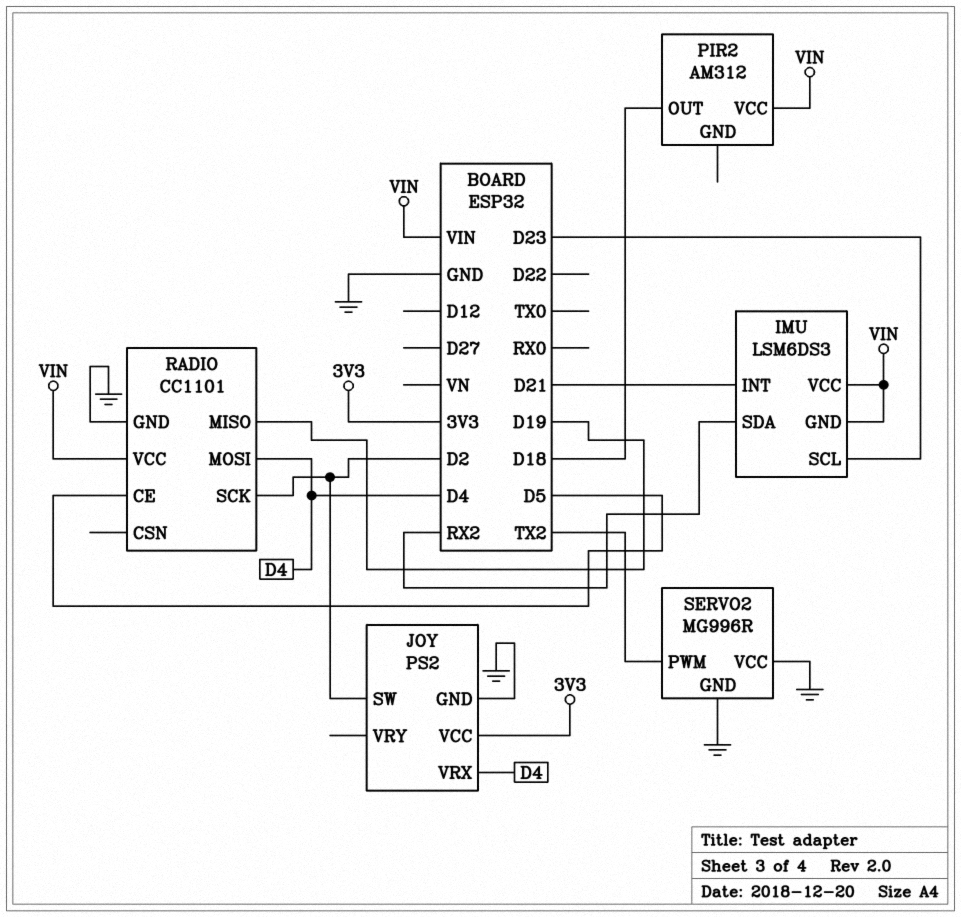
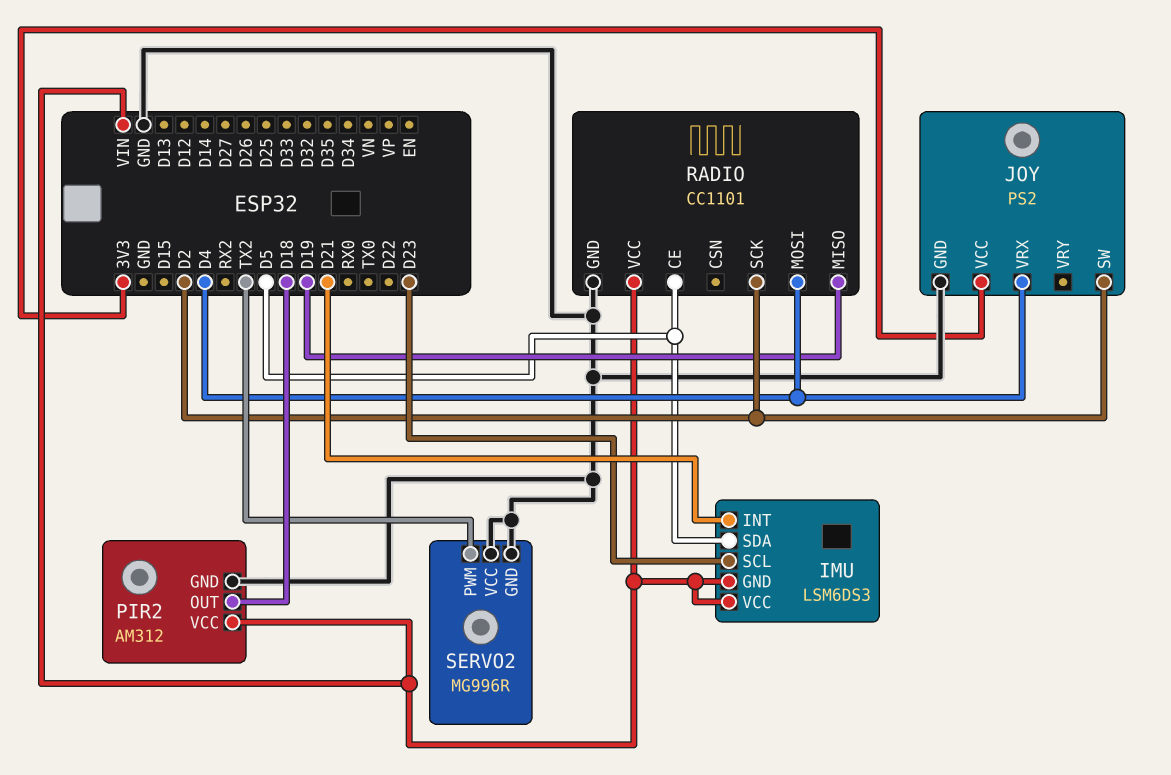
IMU pin SDA: RX2 -> D5
PIR2 pin GND: none -> GND

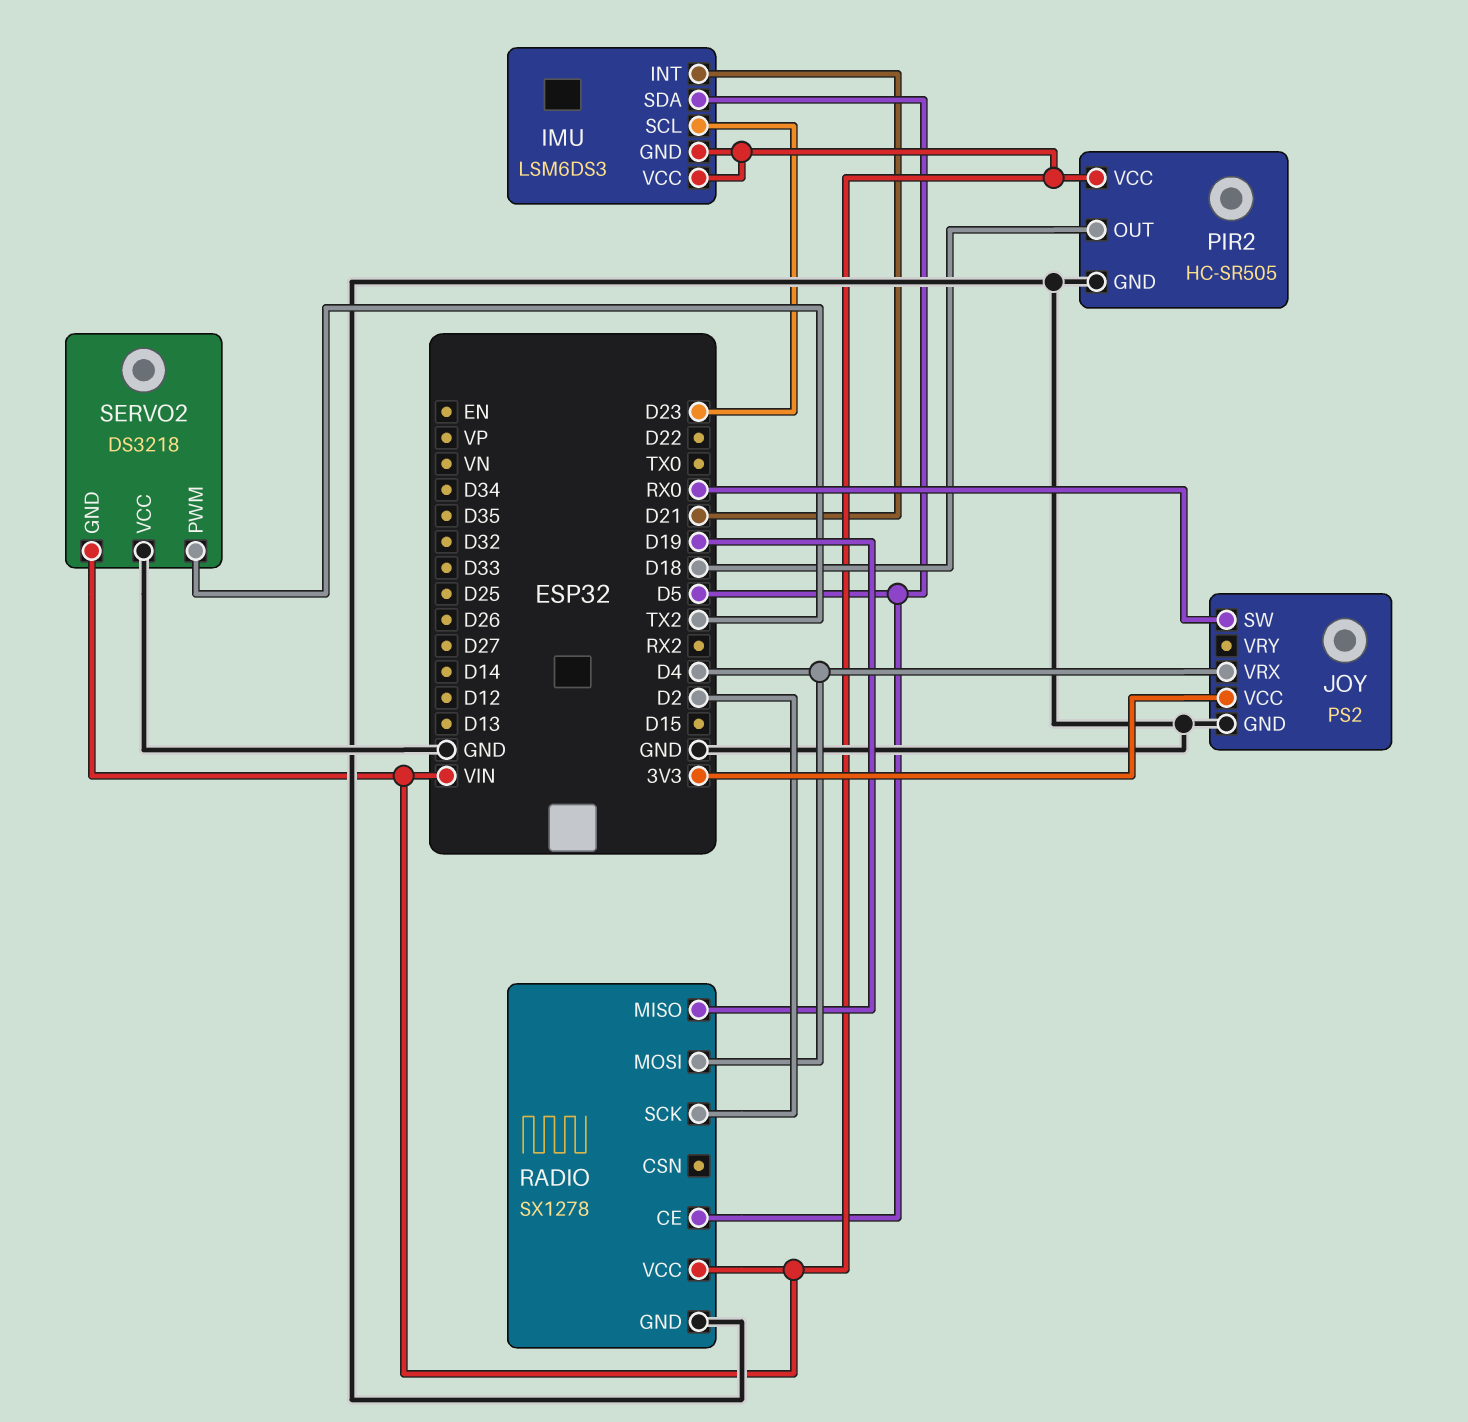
JOY pin SW: D2 -> RX0
PIR2: AM312 -> HC-SR505
RADIO: CC1101 -> SX1278
SERVO2: MG996R -> DS3218
SERVO2 pin GND: GND -> VIN

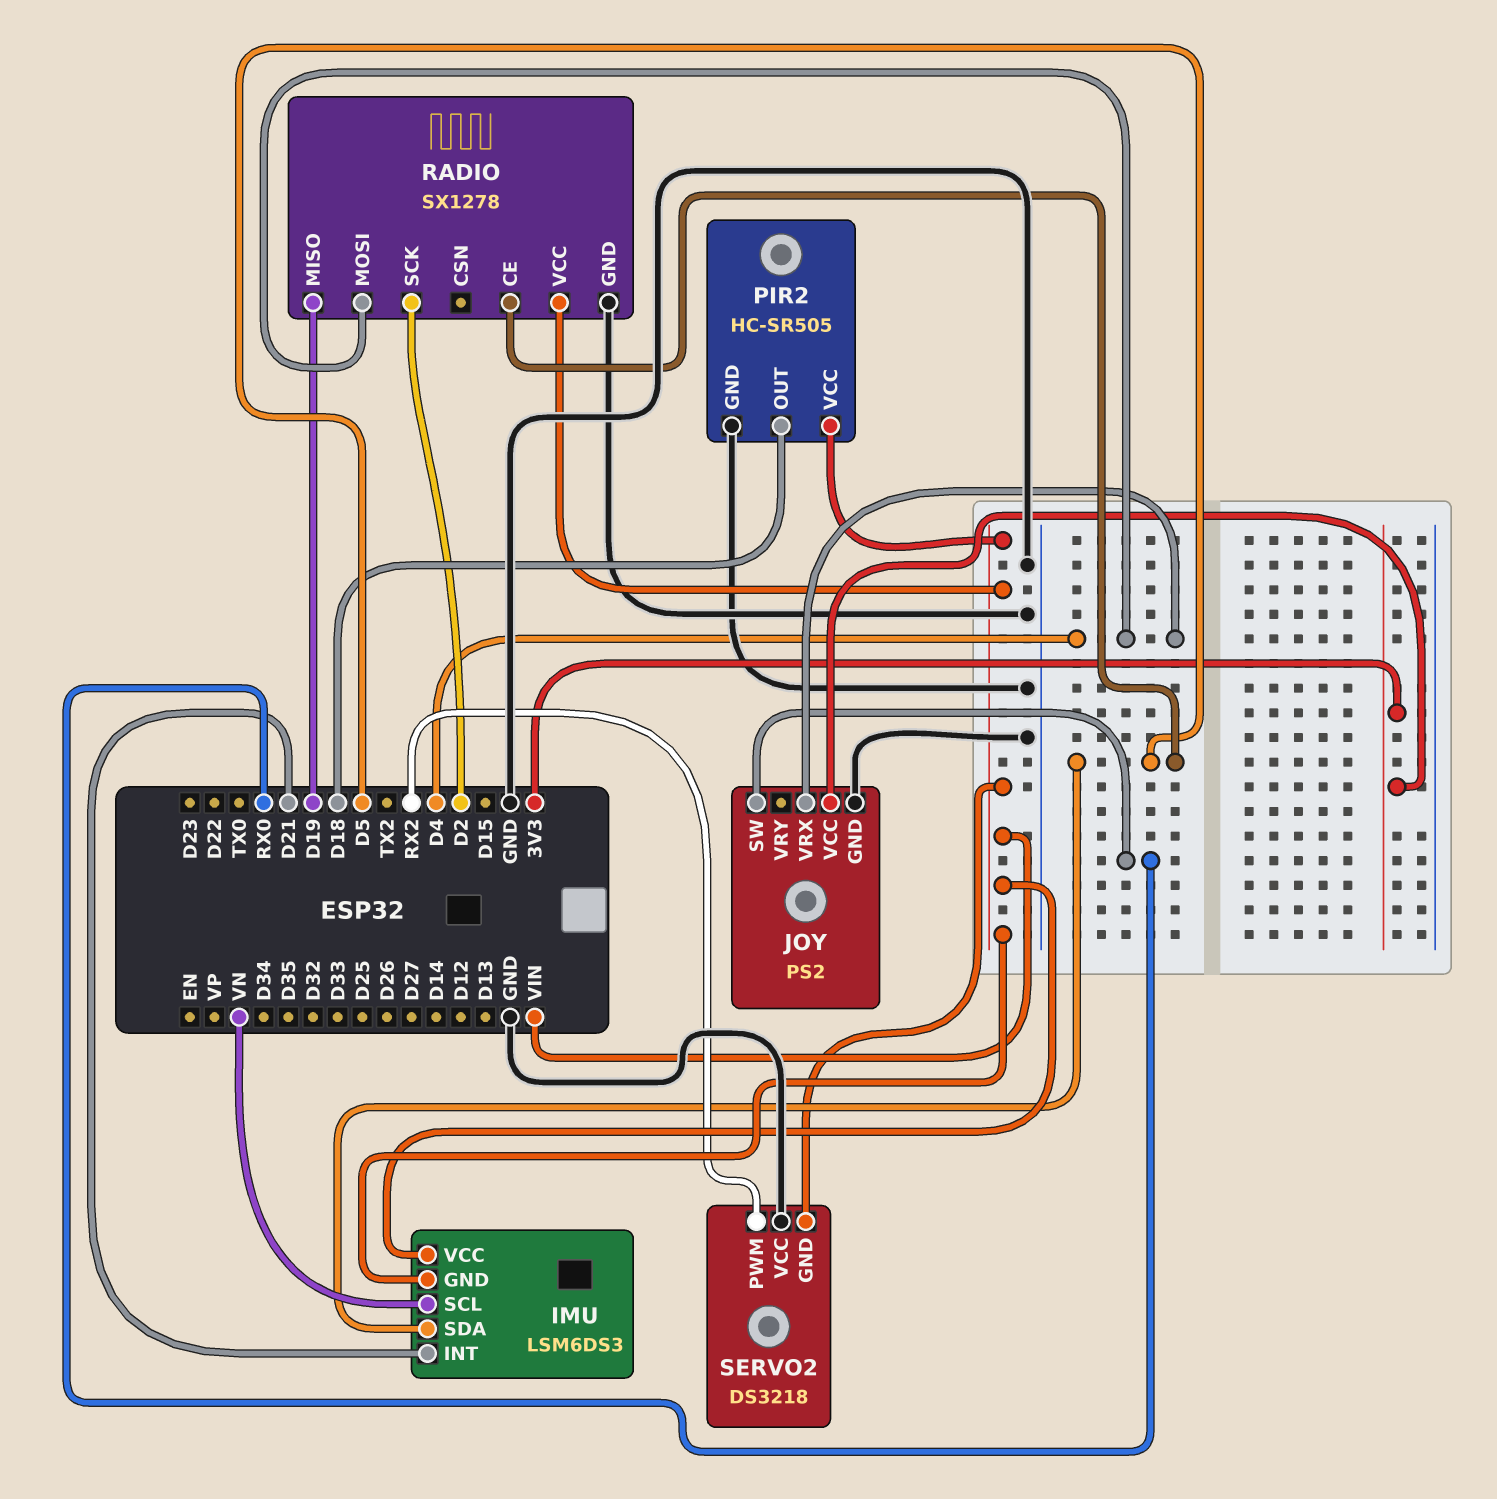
IMU pin SCL: D23 -> VN
SERVO2 pin PWM: TX2 -> RX2

